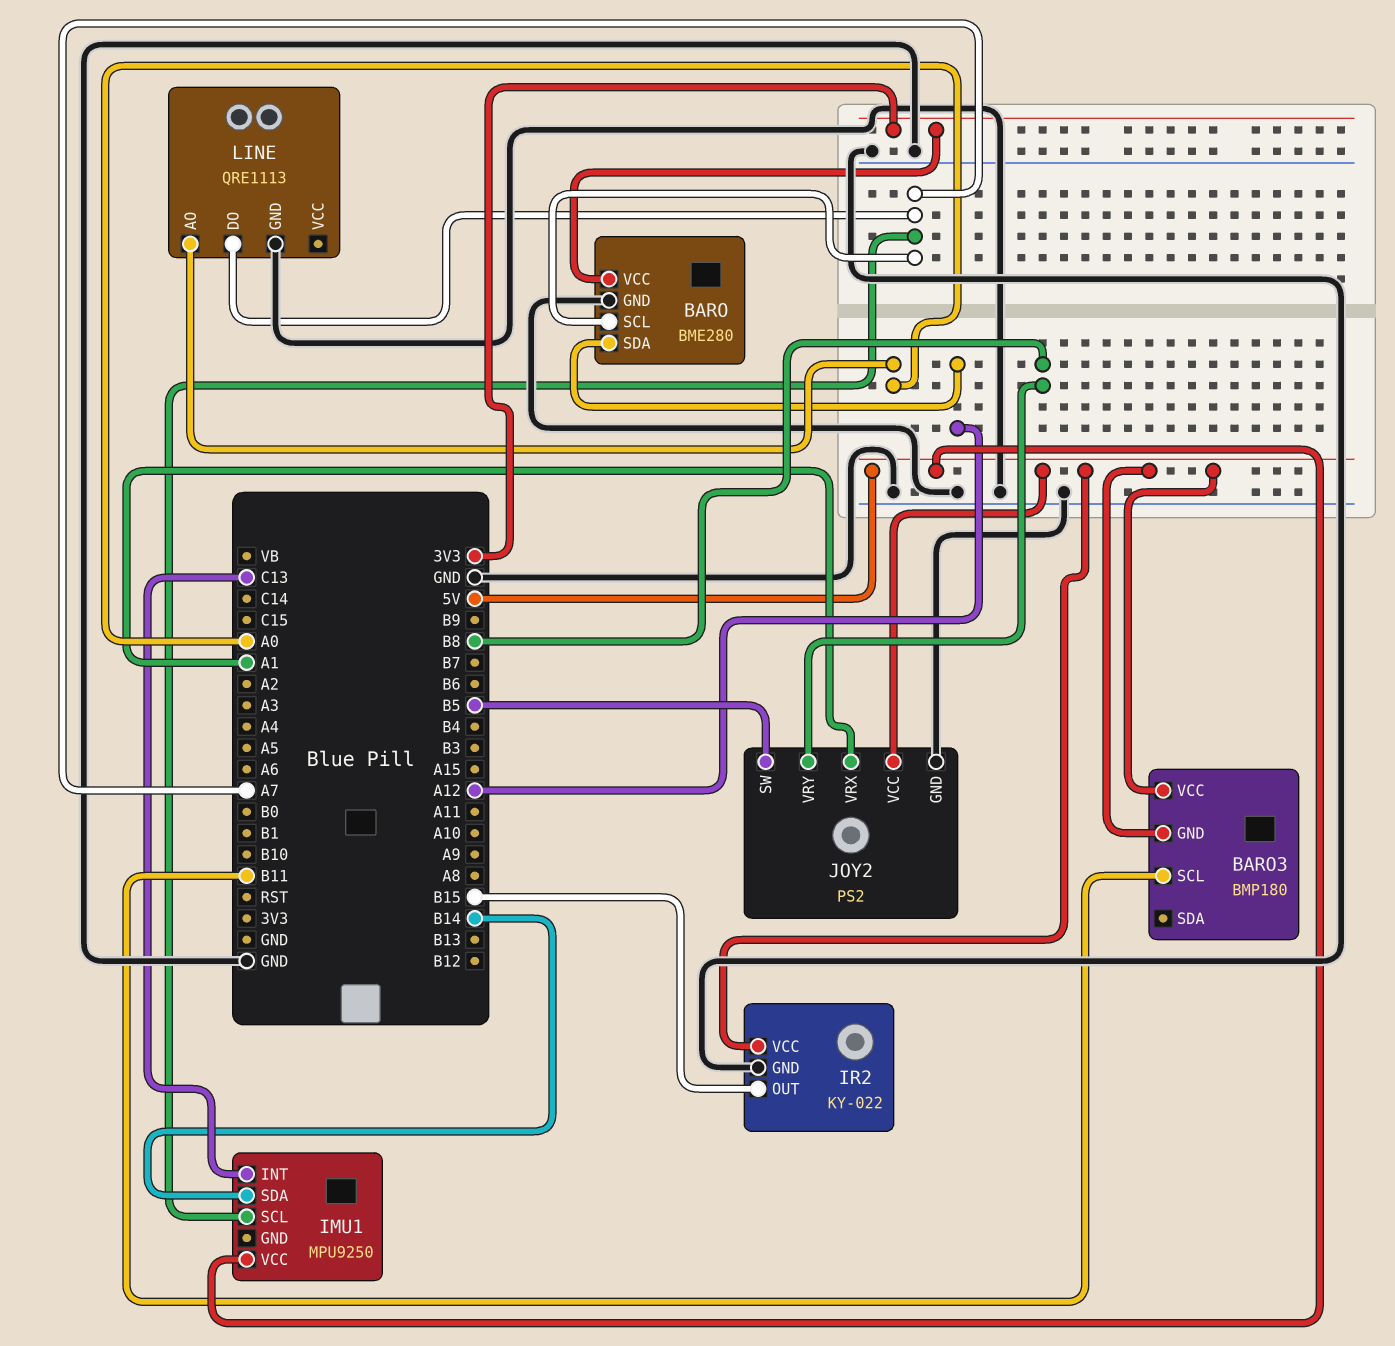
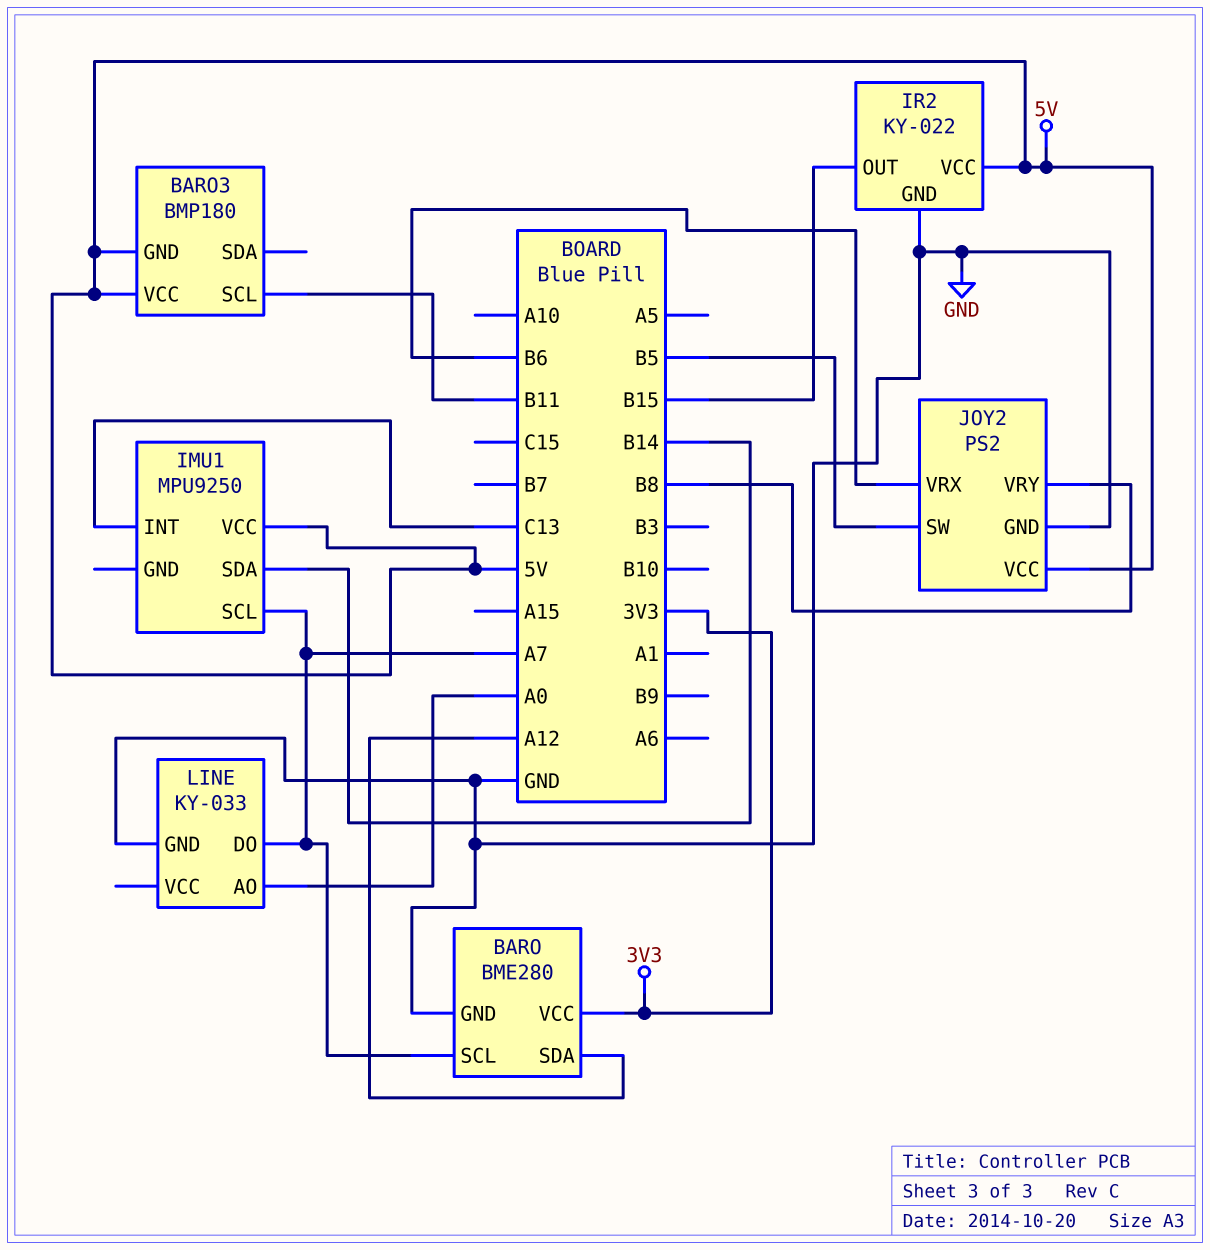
JOY2 pin VRX: A1 -> B6
LINE: QRE1113 -> KY-033

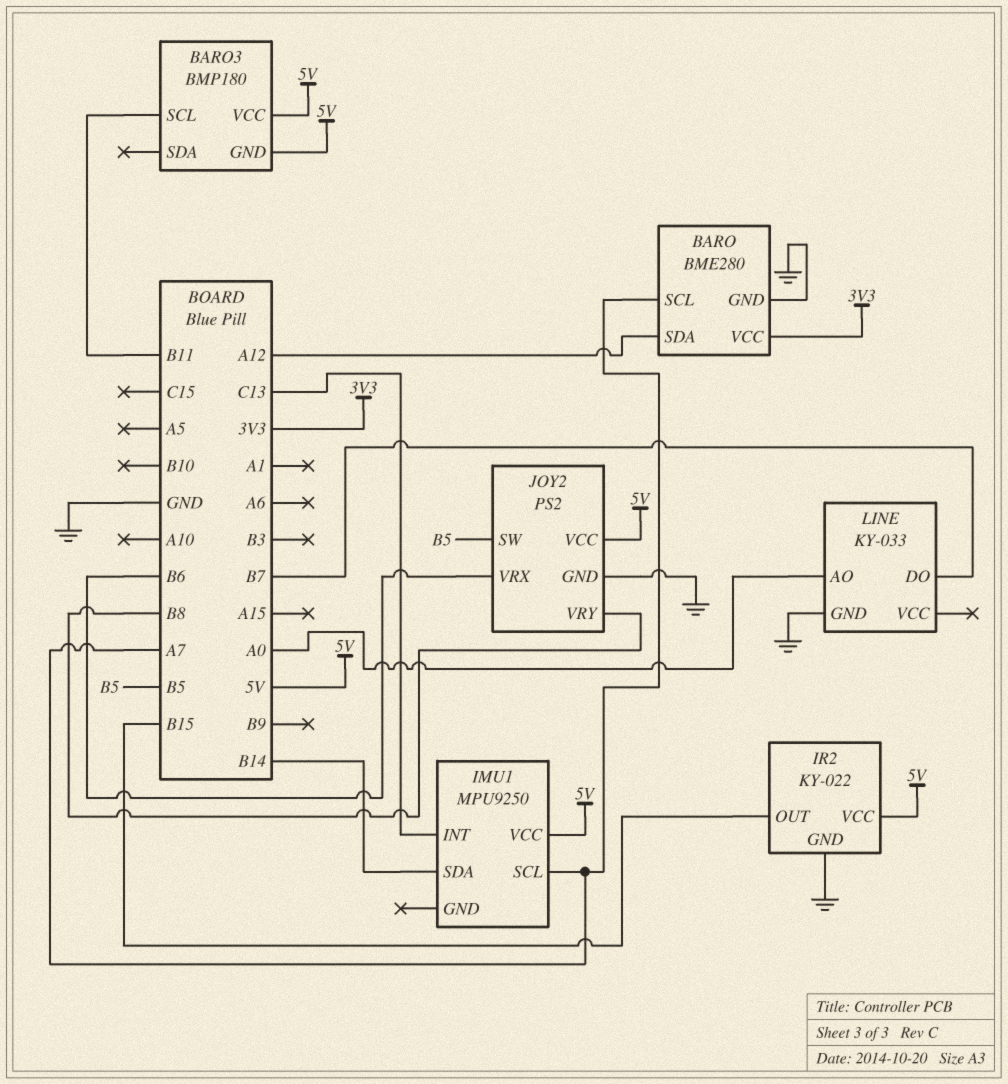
LINE pin DO: A7 -> B7

